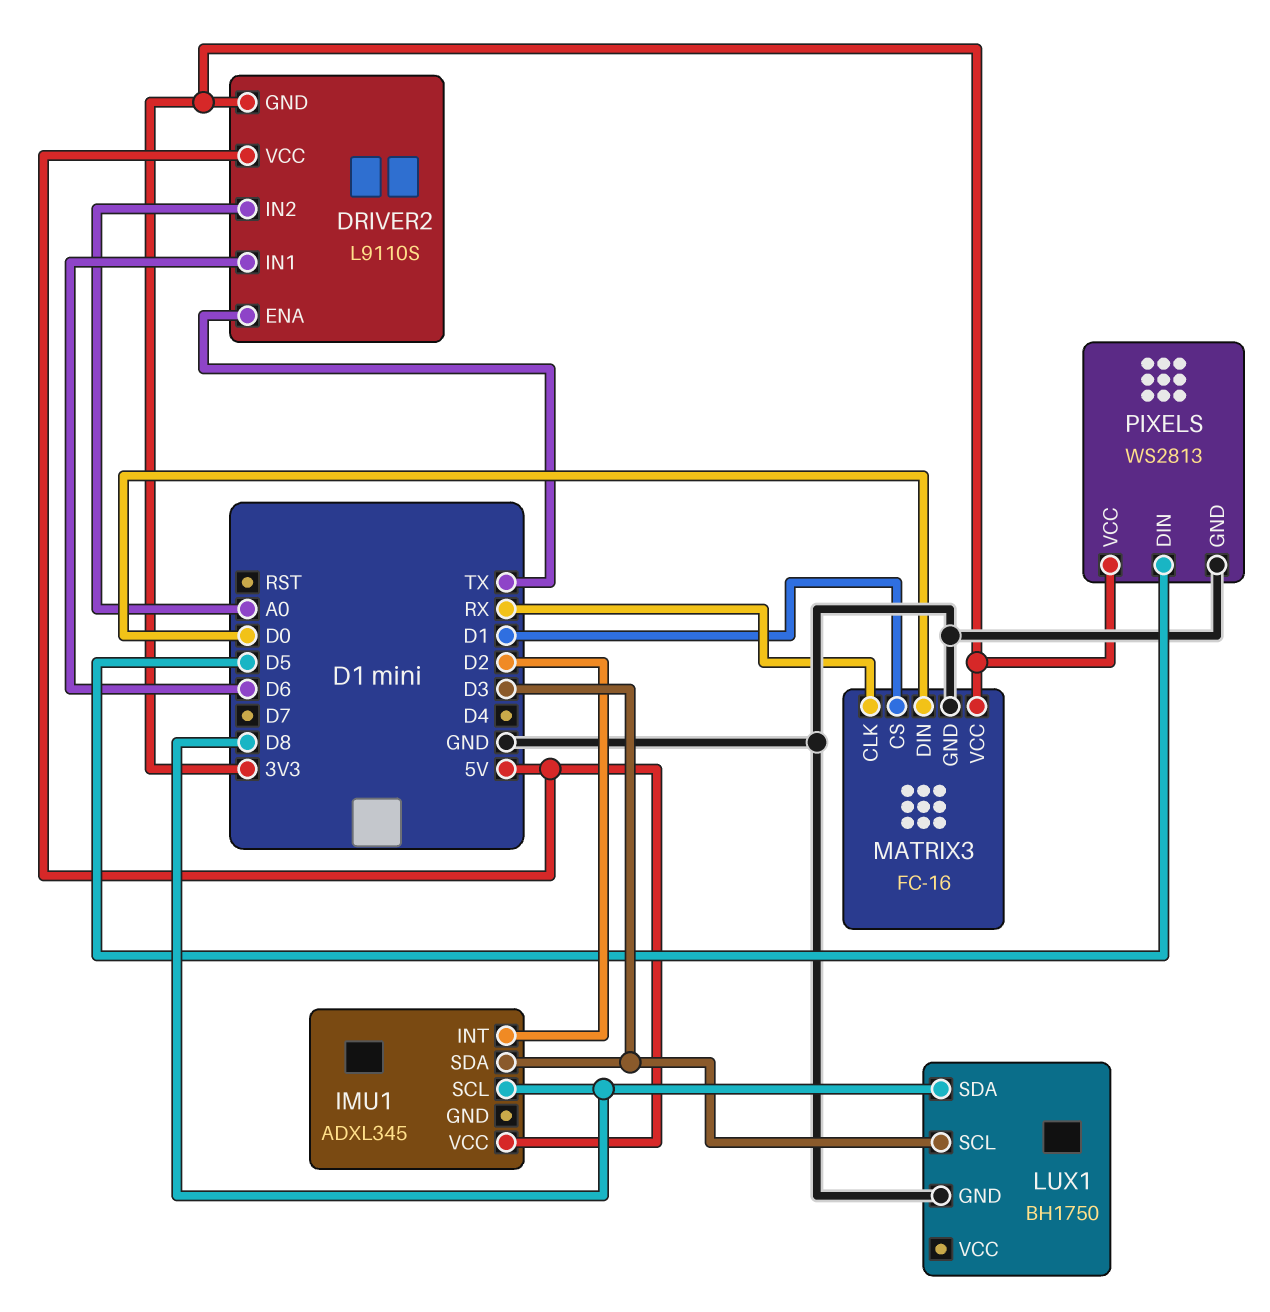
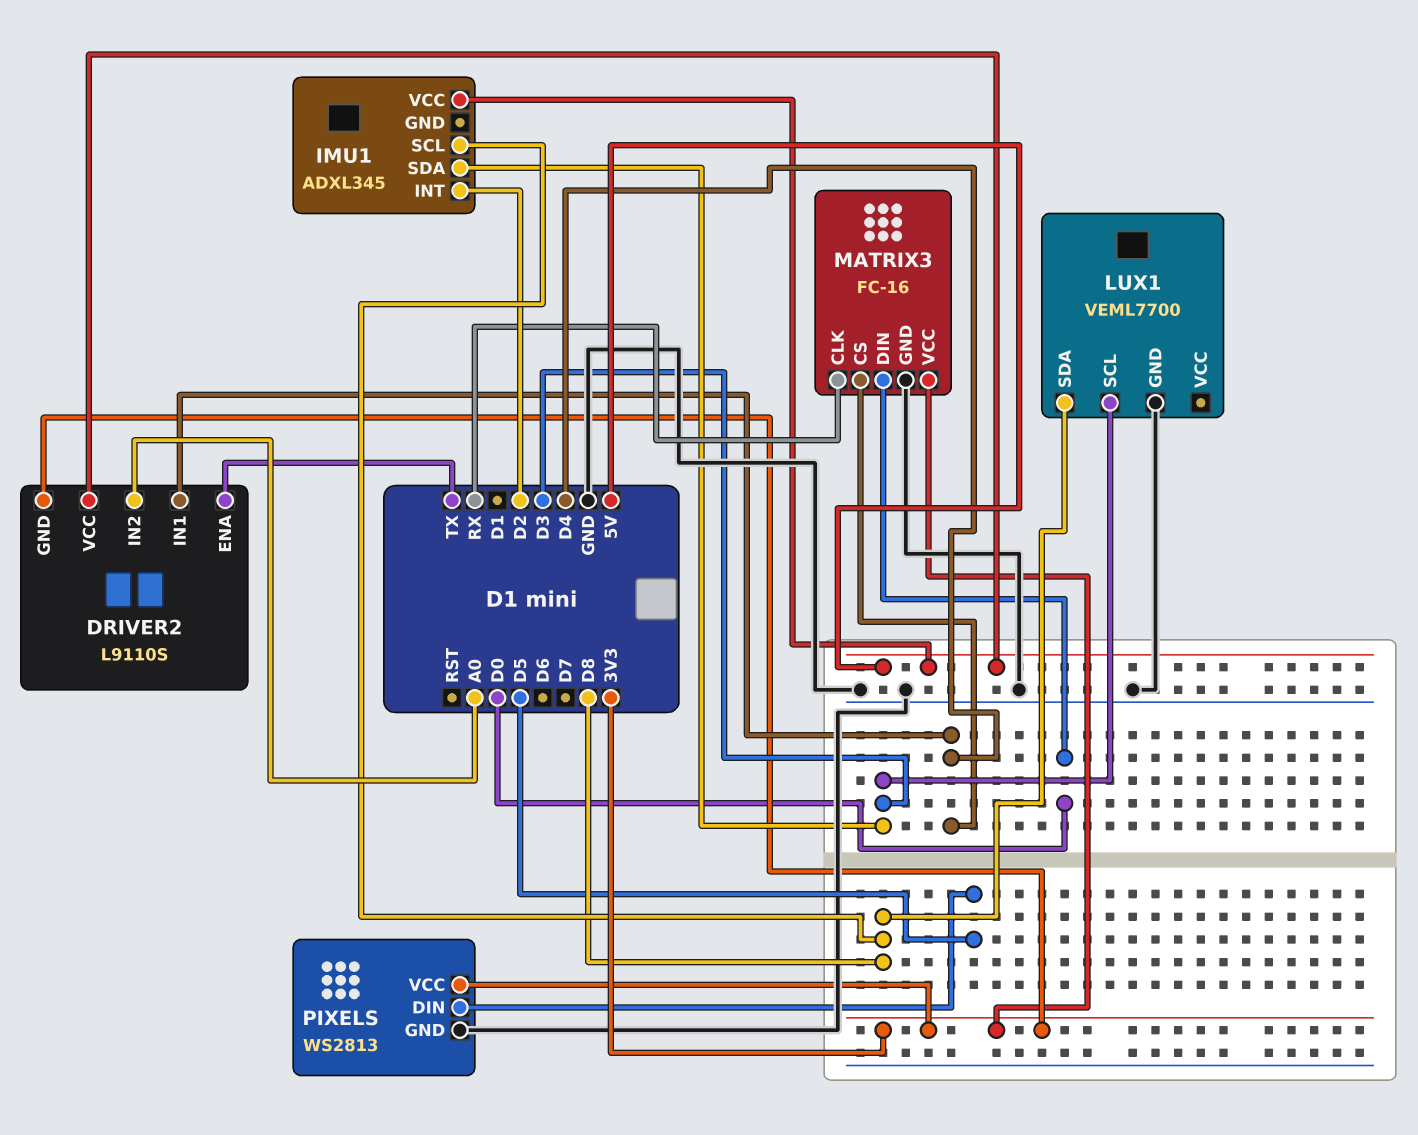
DRIVER2 pin IN1: D6 -> D4
LUX1: BH1750 -> VEML7700
MATRIX3 pin CS: D1 -> D4

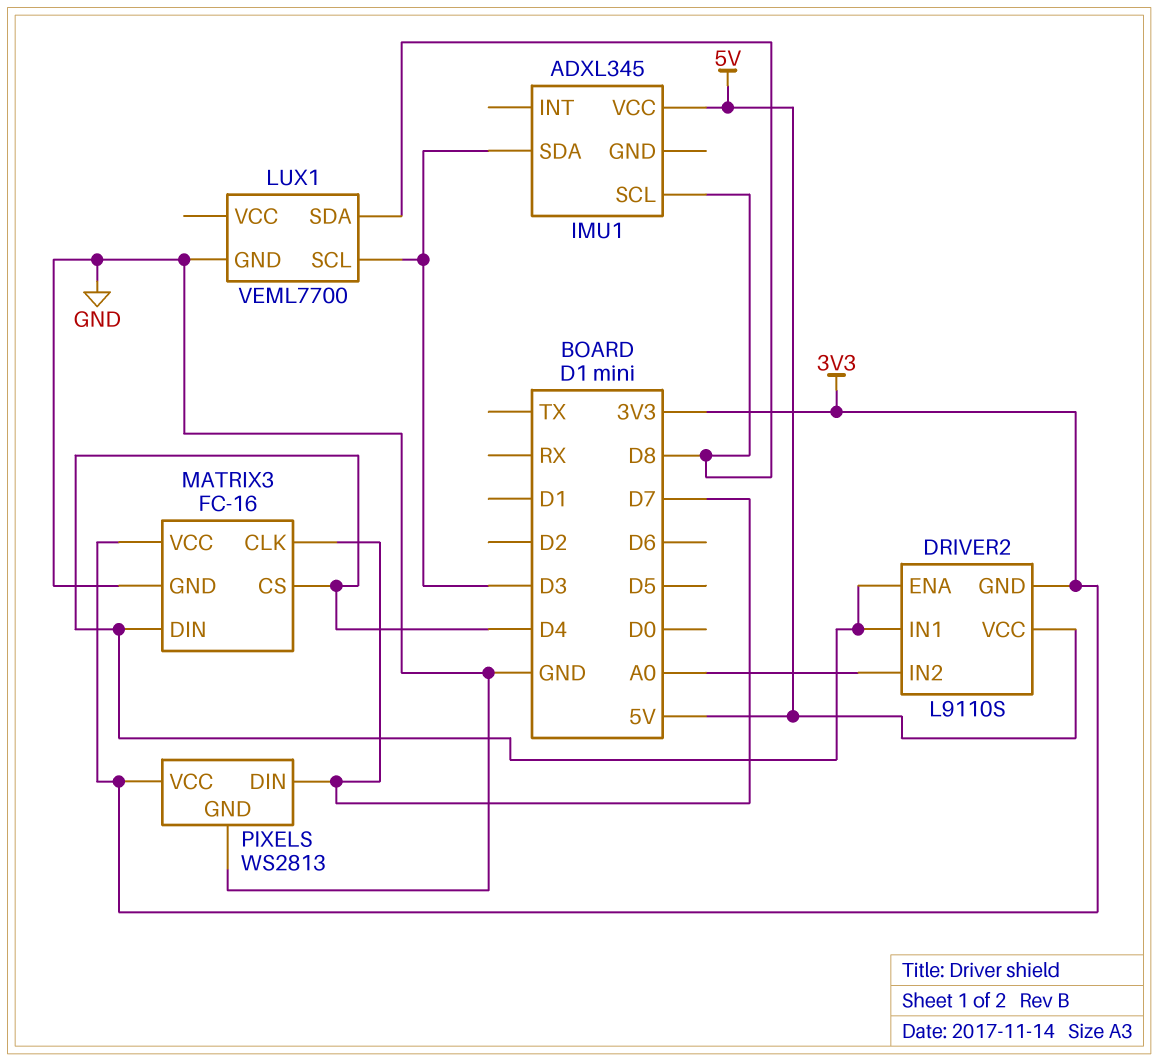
DRIVER2 pin ENA: TX -> D4
IMU1 pin INT: D2 -> none
MATRIX3 pin CLK: RX -> D7
MATRIX3 pin DIN: D0 -> D4
PIXELS pin DIN: D5 -> D7

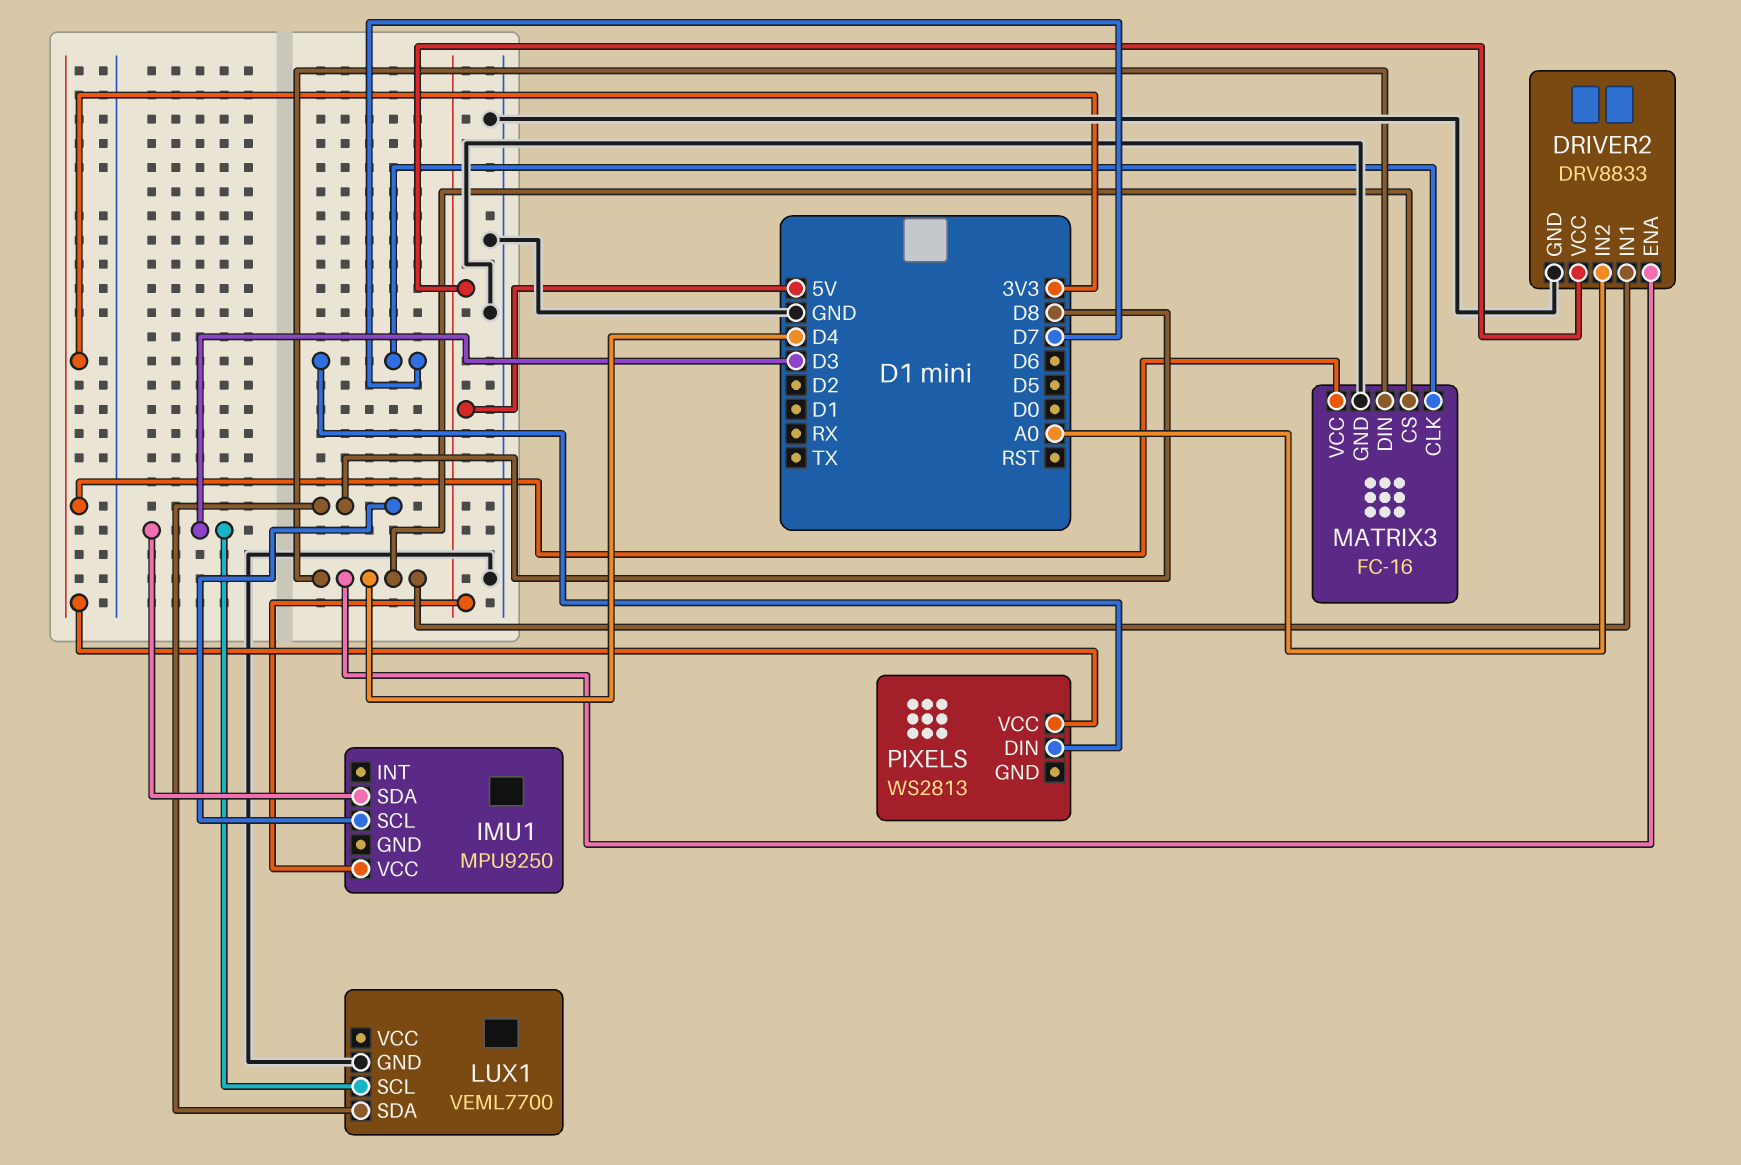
DRIVER2: L9110S -> DRV8833
DRIVER2 pin GND: 3V3 -> GND
IMU1: ADXL345 -> MPU9250
PIXELS pin GND: GND -> none

